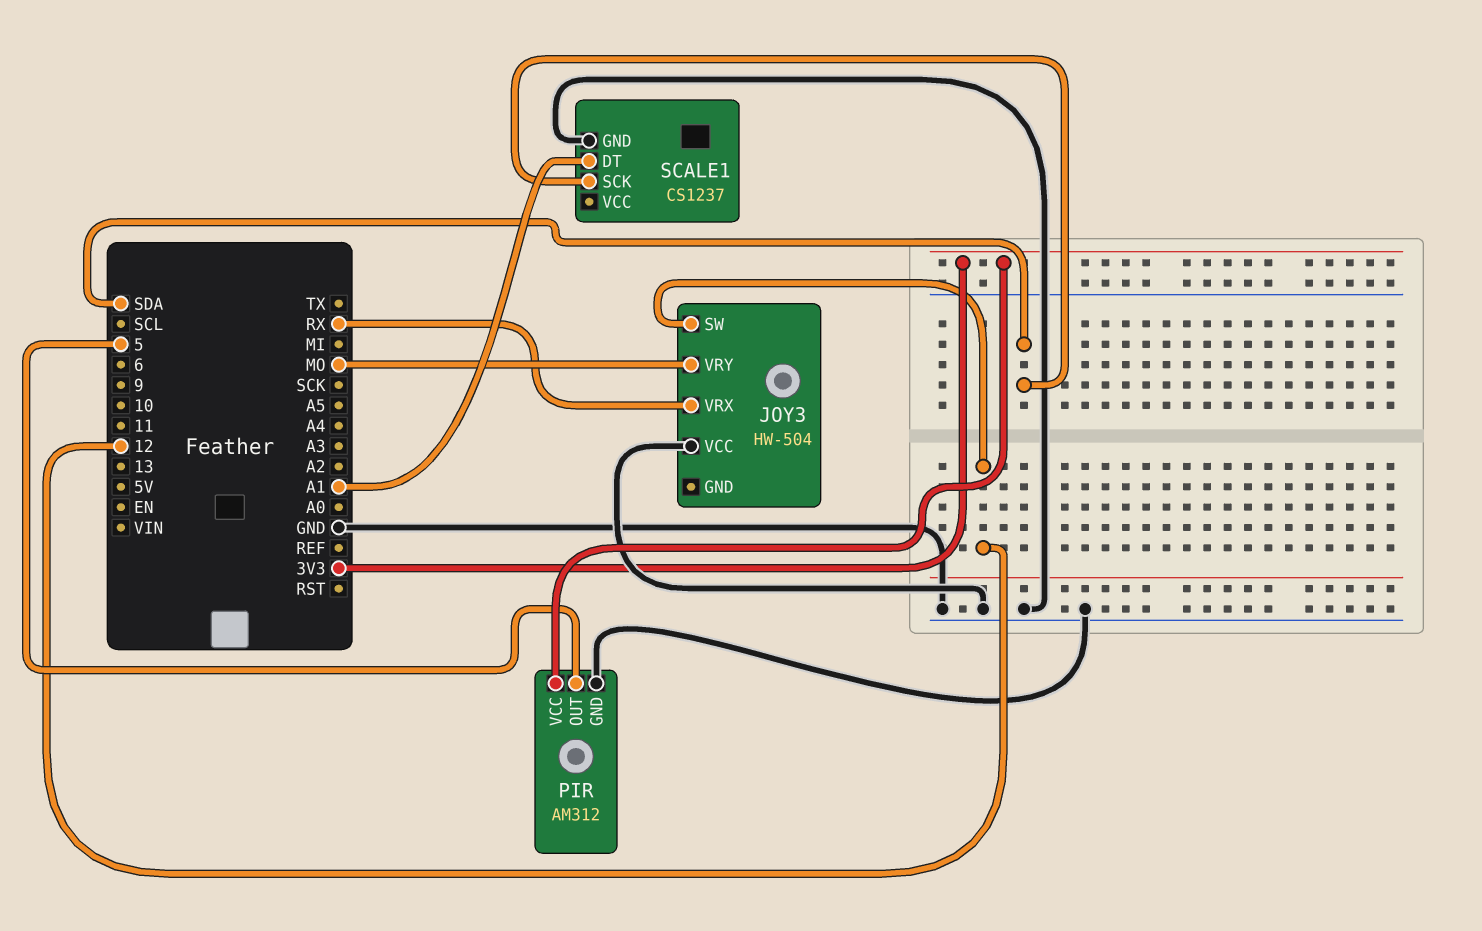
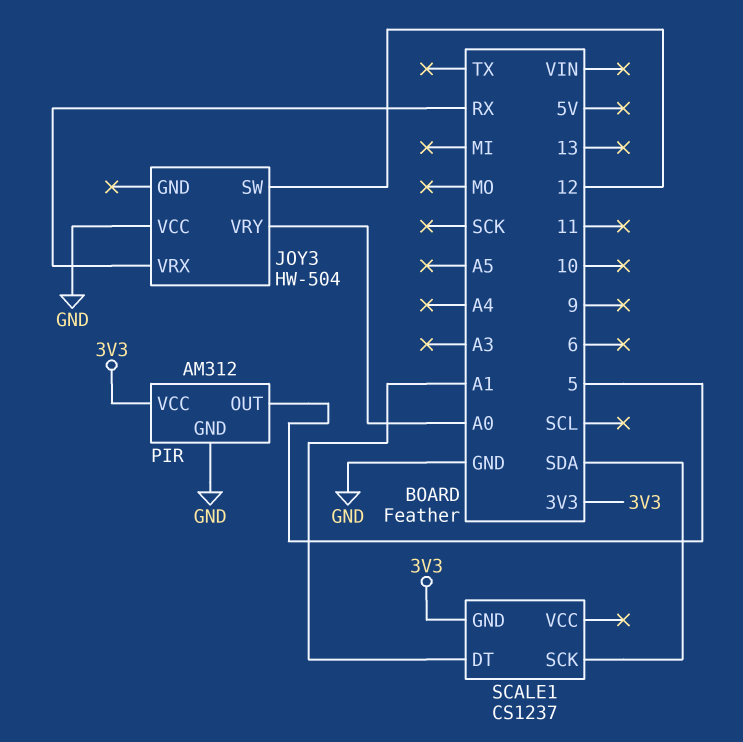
JOY3 pin VRY: MO -> A0
SCALE1 pin GND: GND -> 3V3

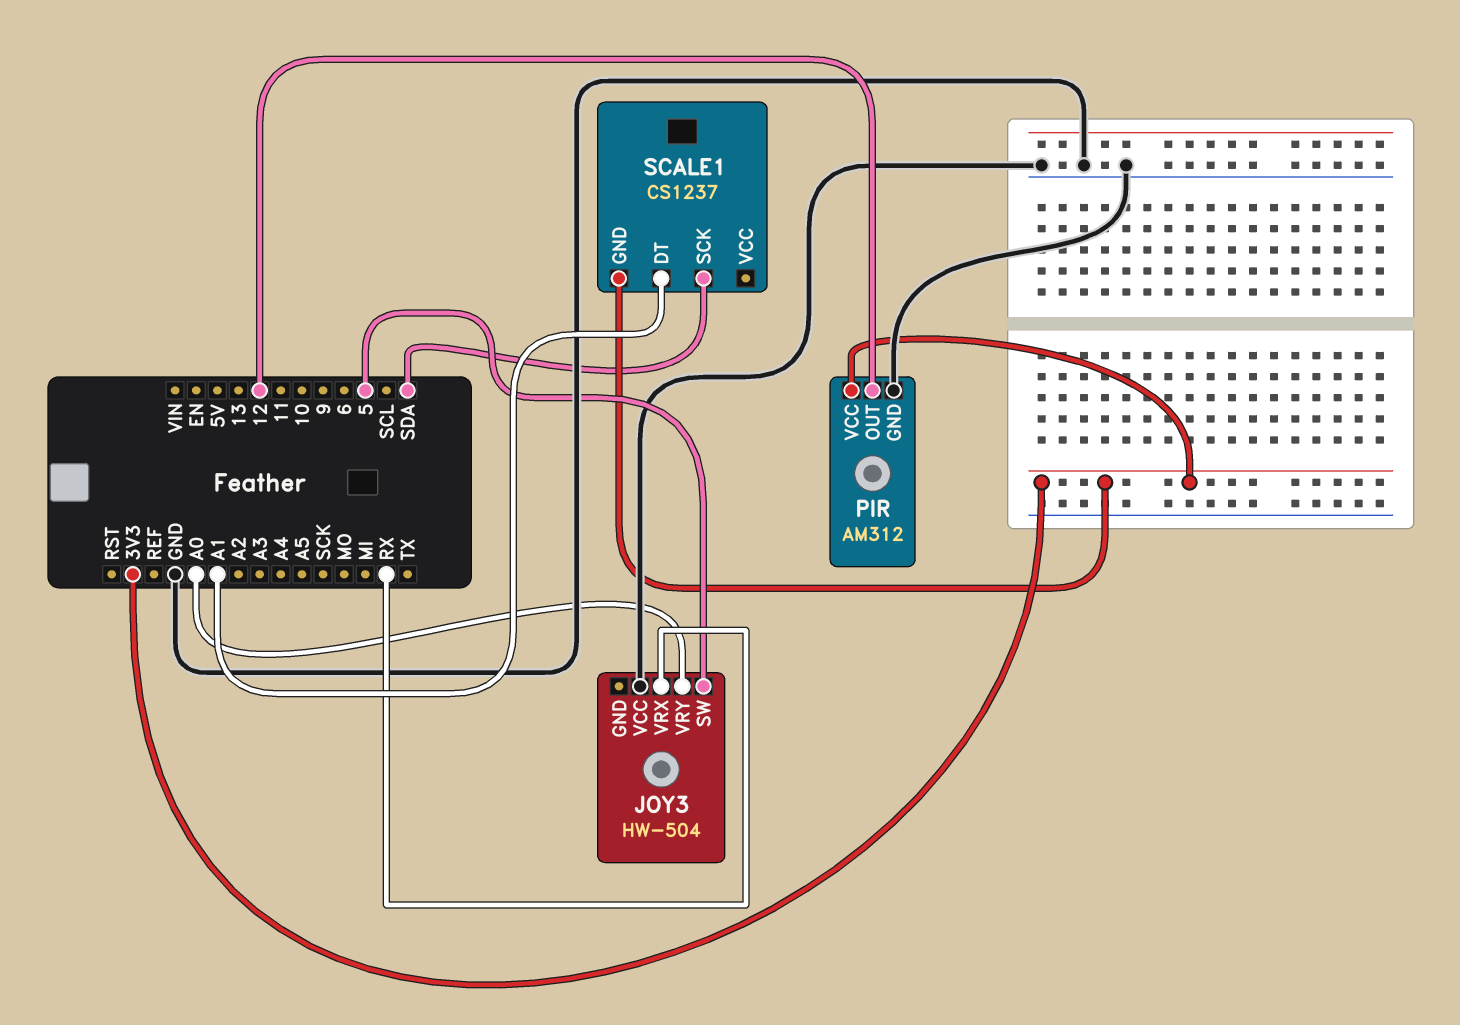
JOY3 pin SW: 12 -> 5
PIR pin OUT: 5 -> 12

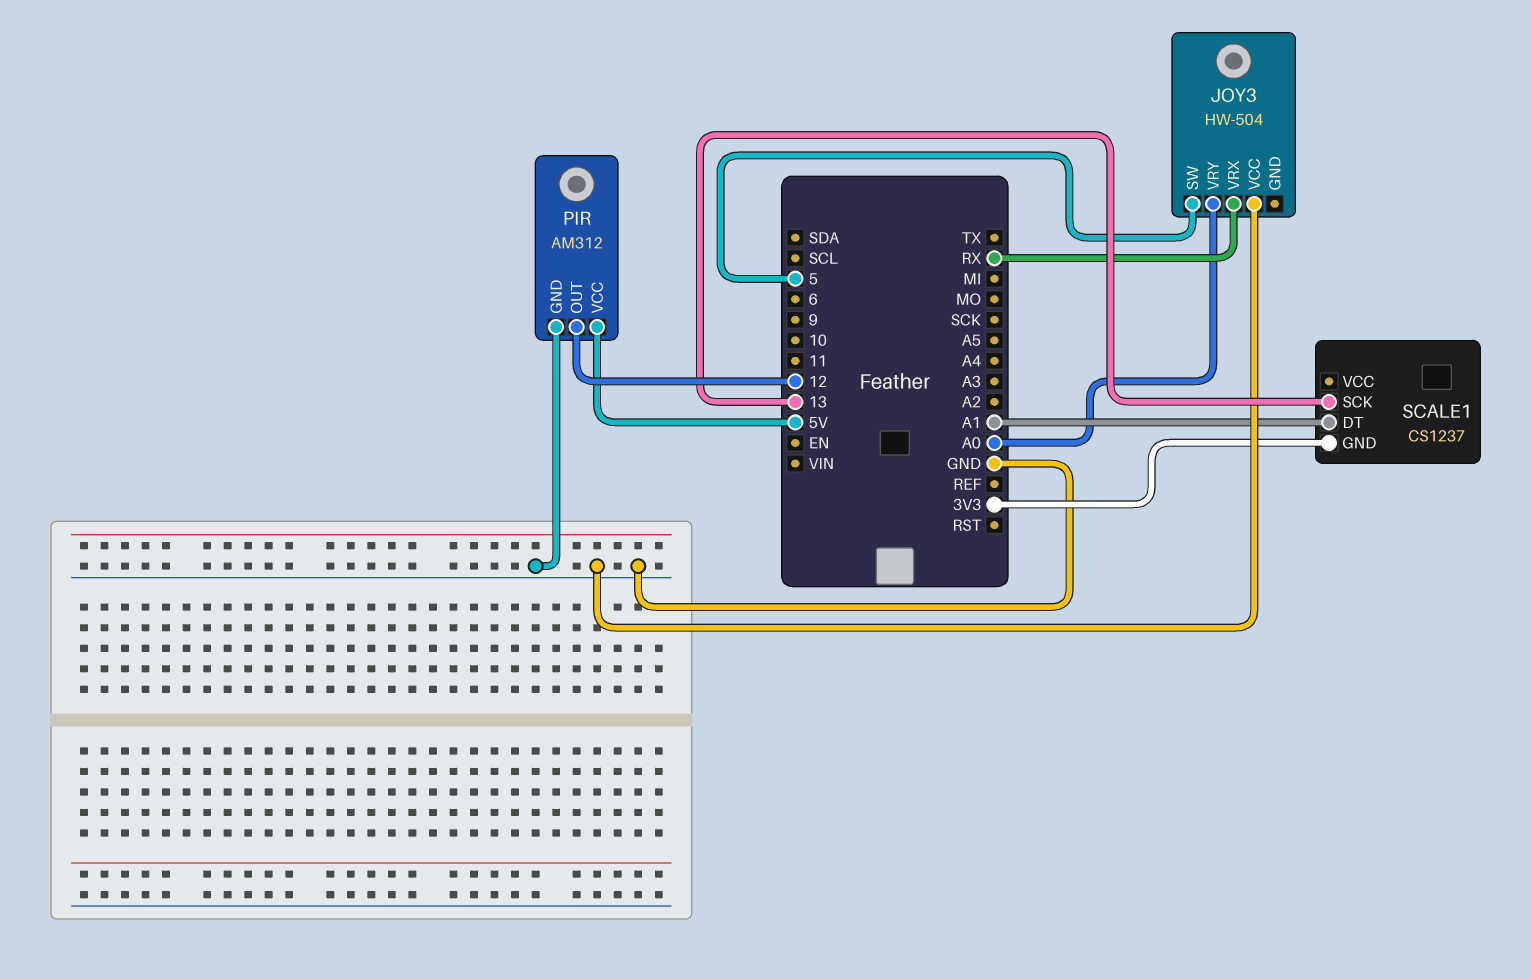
PIR pin VCC: 3V3 -> 5V
SCALE1 pin SCK: SDA -> 13

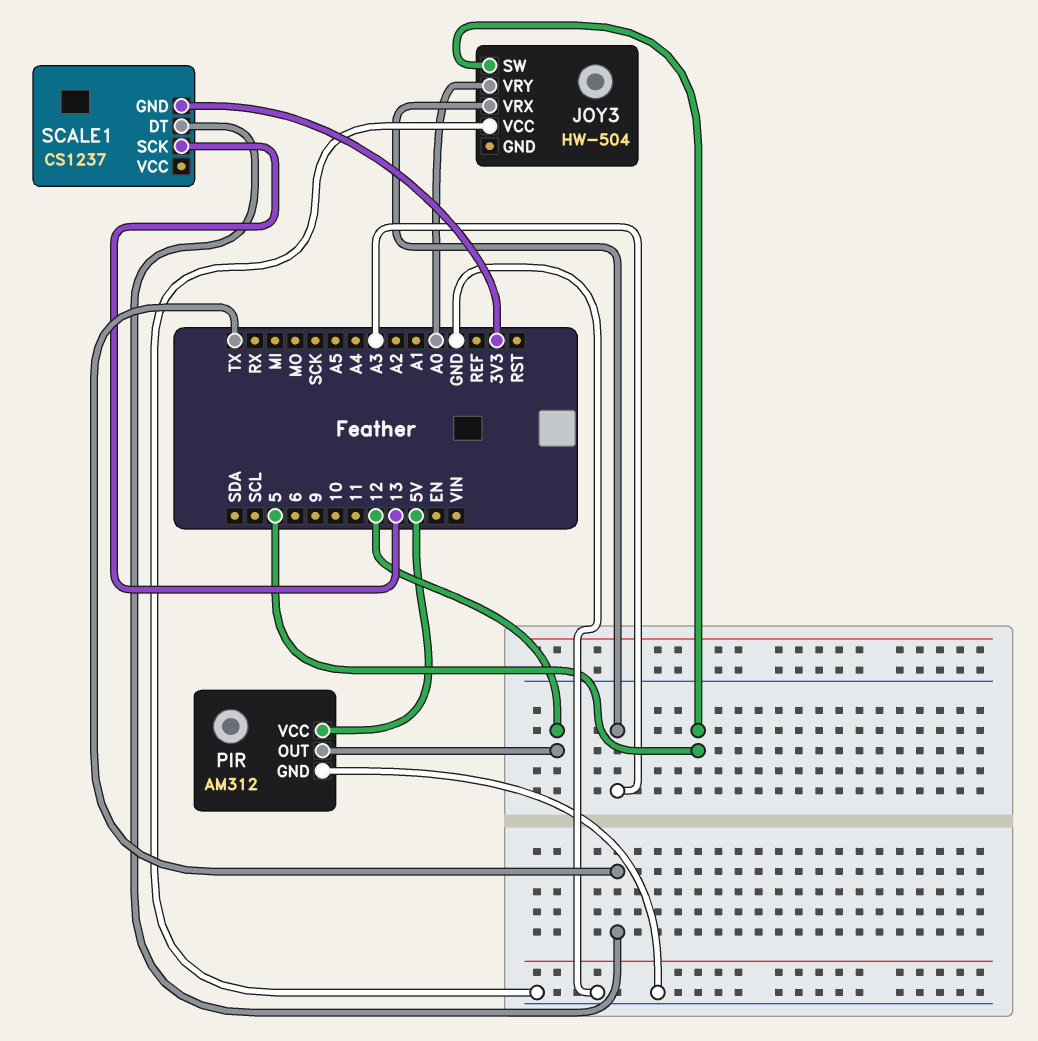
JOY3 pin VRX: RX -> A3
SCALE1 pin DT: A1 -> TX

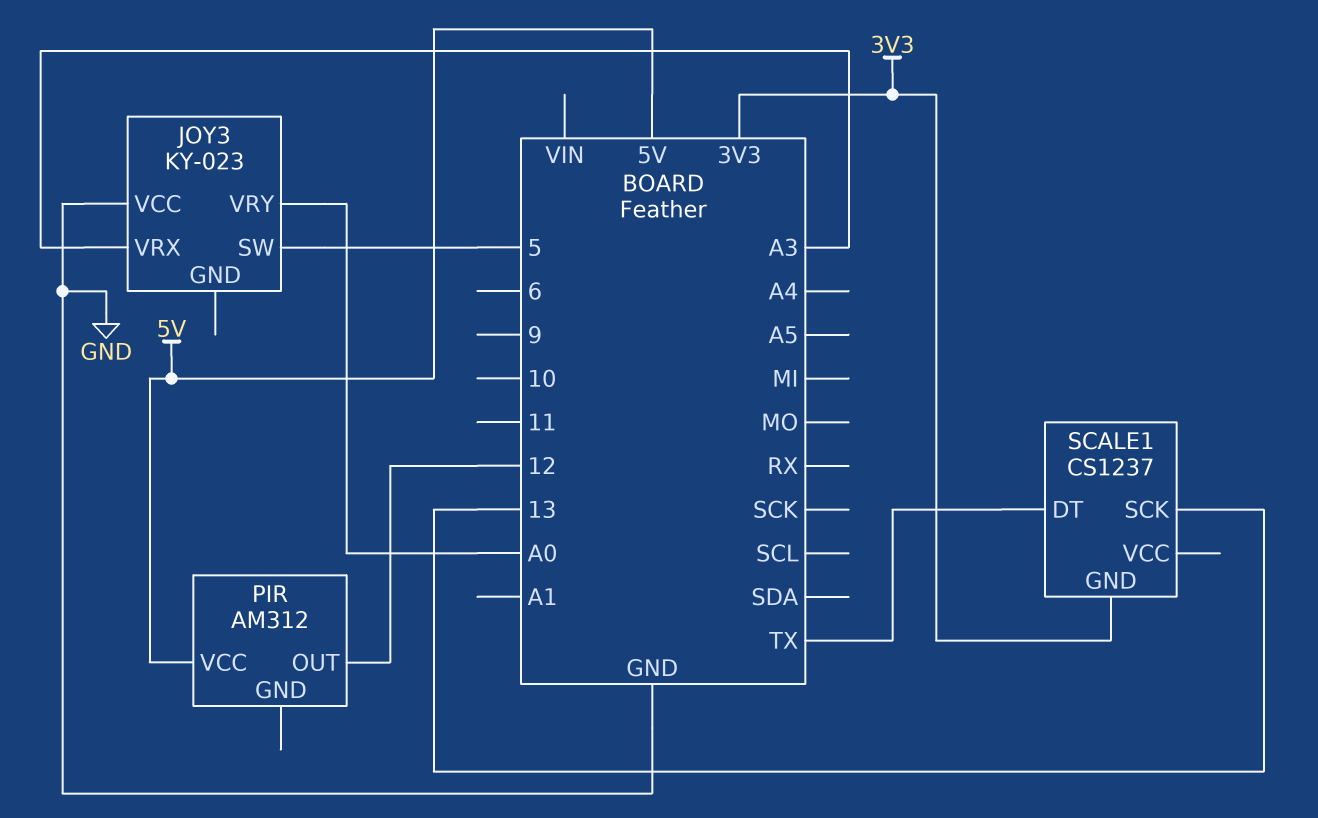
JOY3: HW-504 -> KY-023
PIR pin GND: GND -> none

